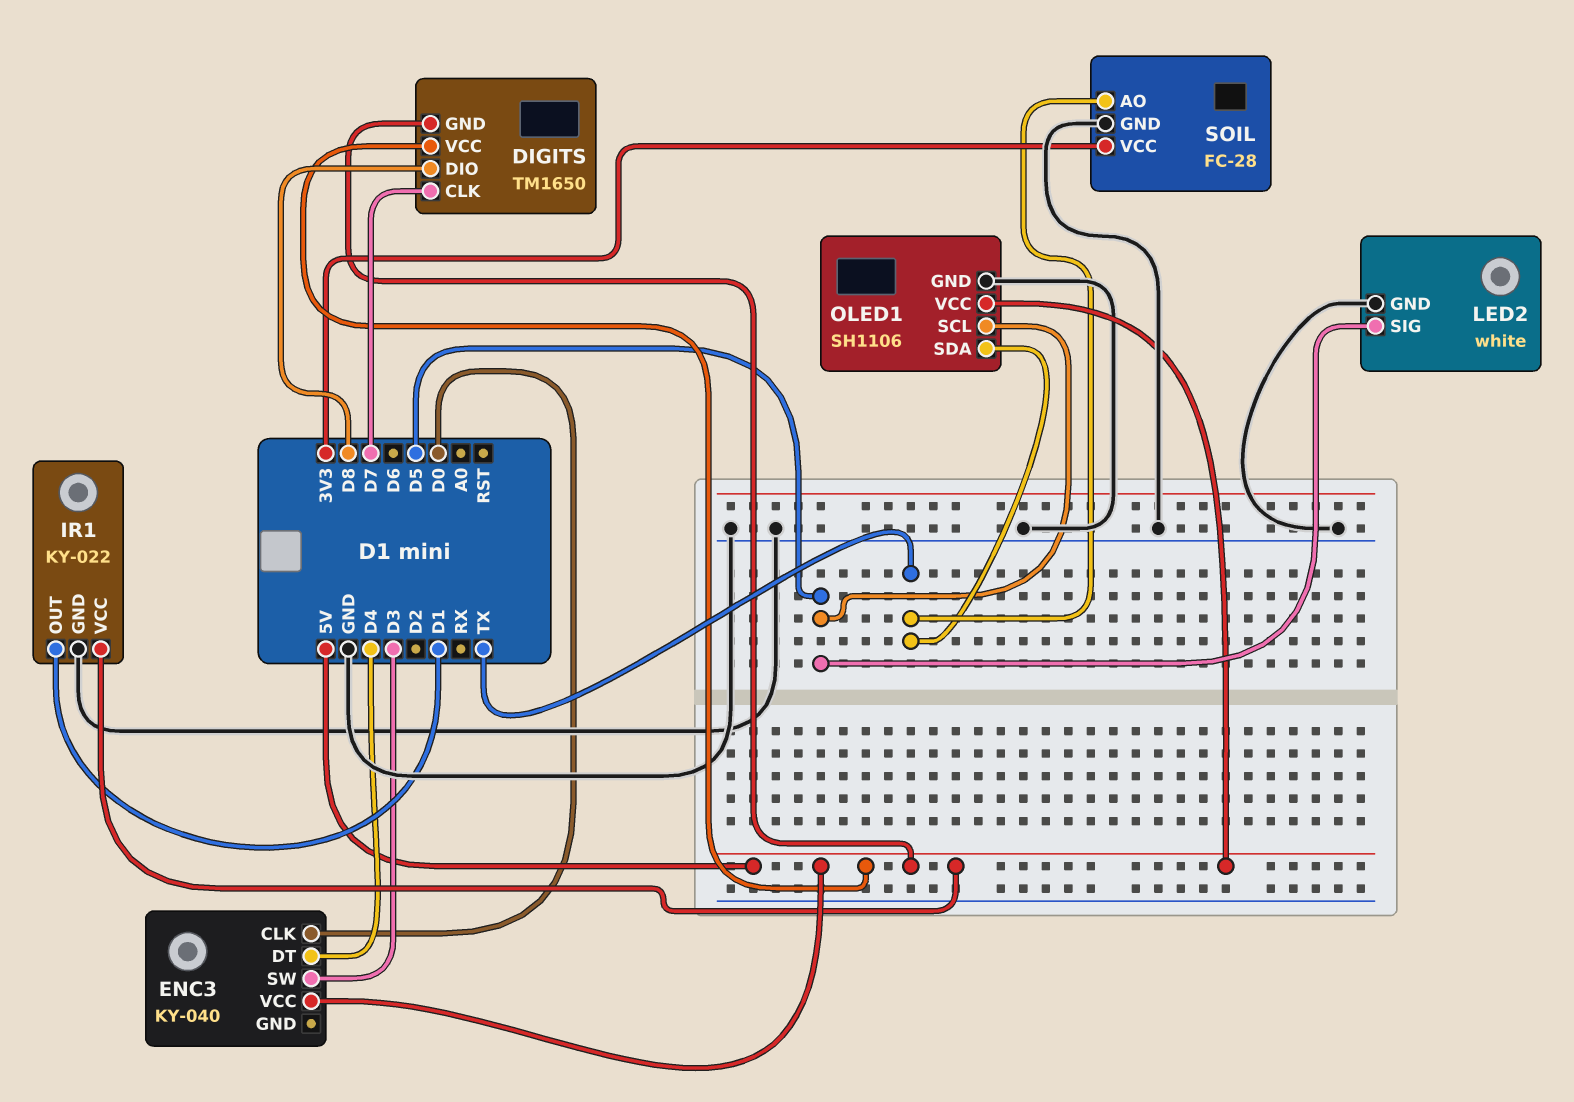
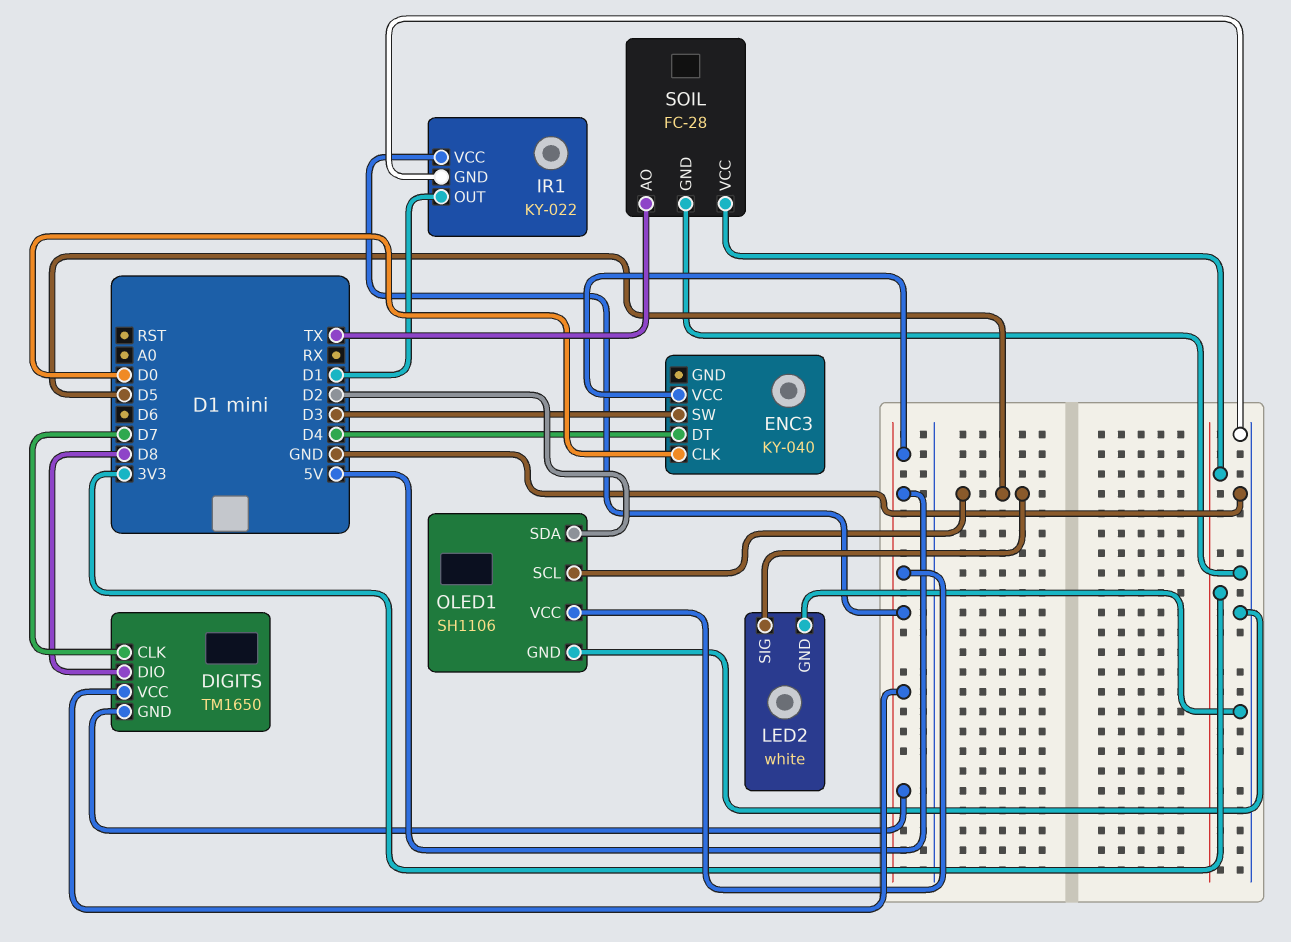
OLED1 pin SDA: TX -> D2

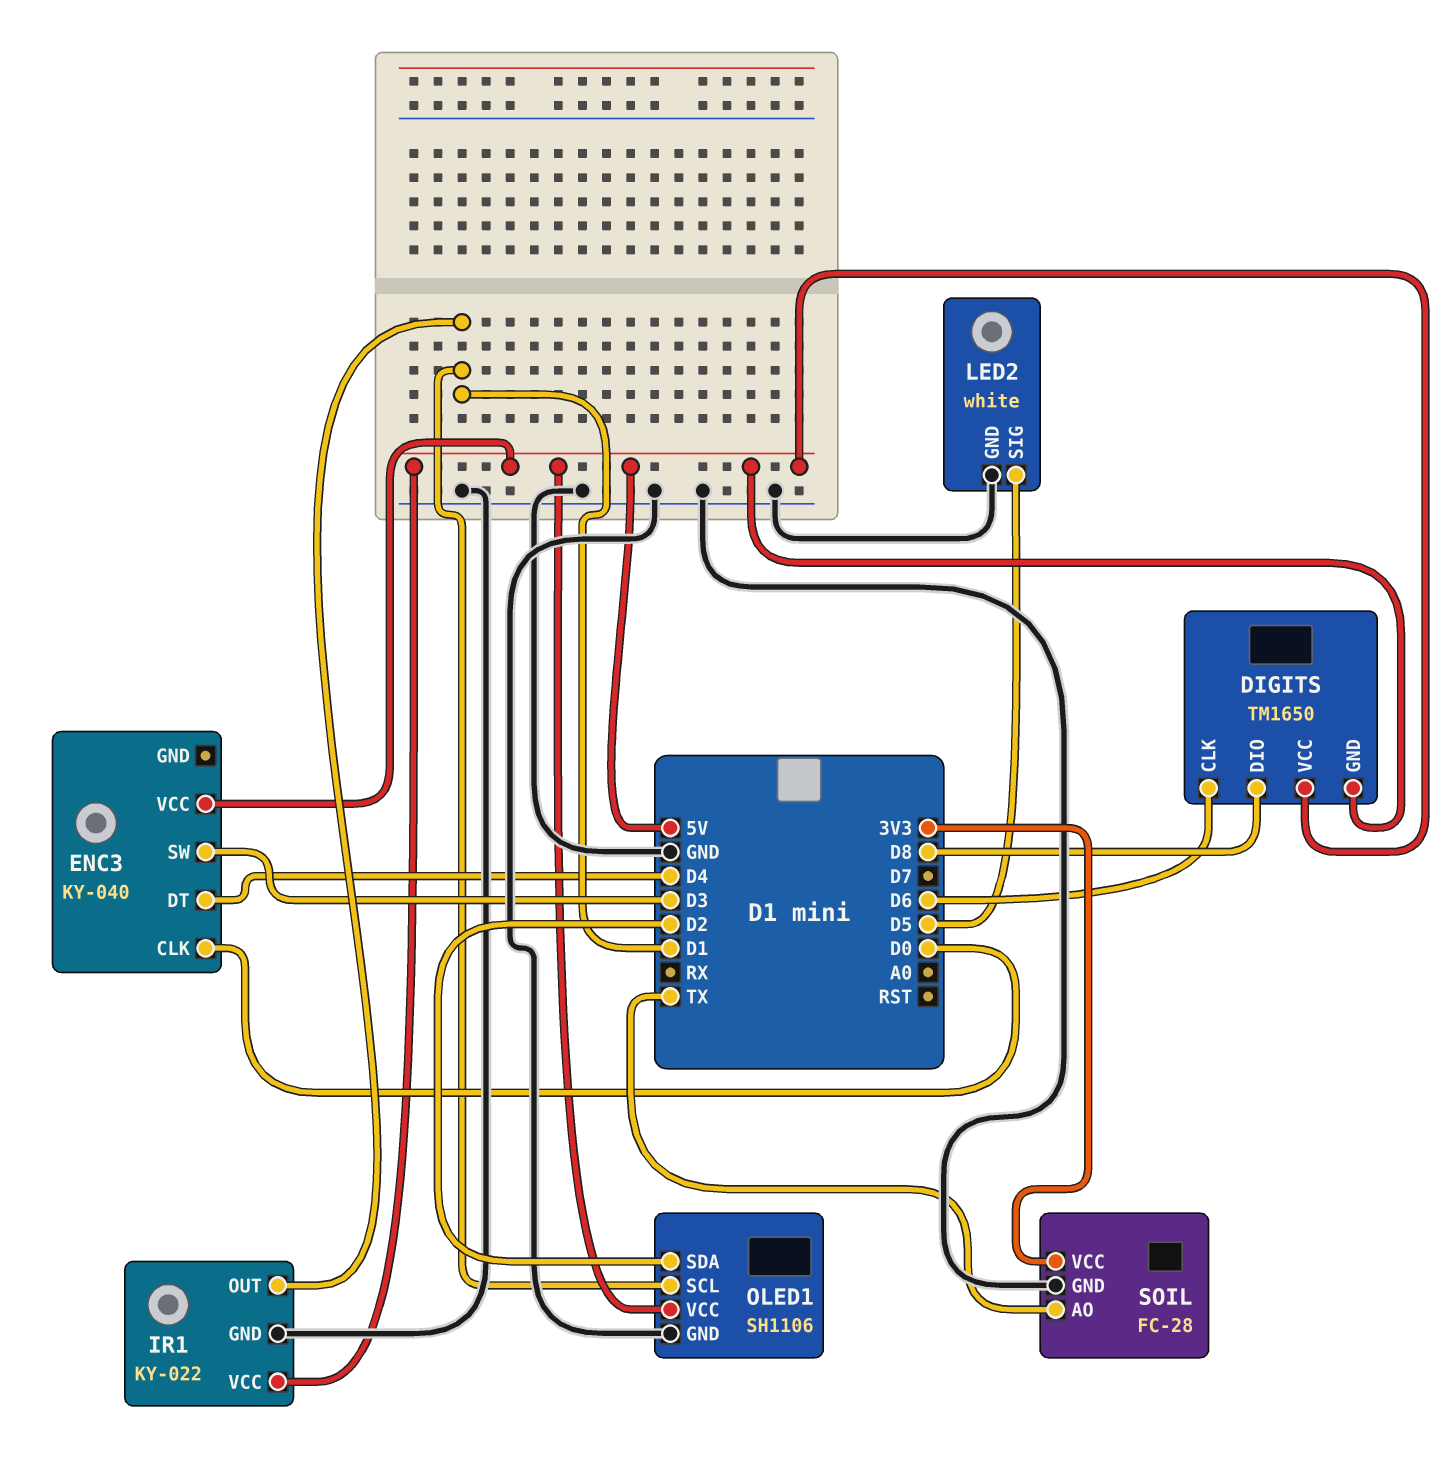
DIGITS pin CLK: D7 -> D6
OLED1 pin SCL: D5 -> D1

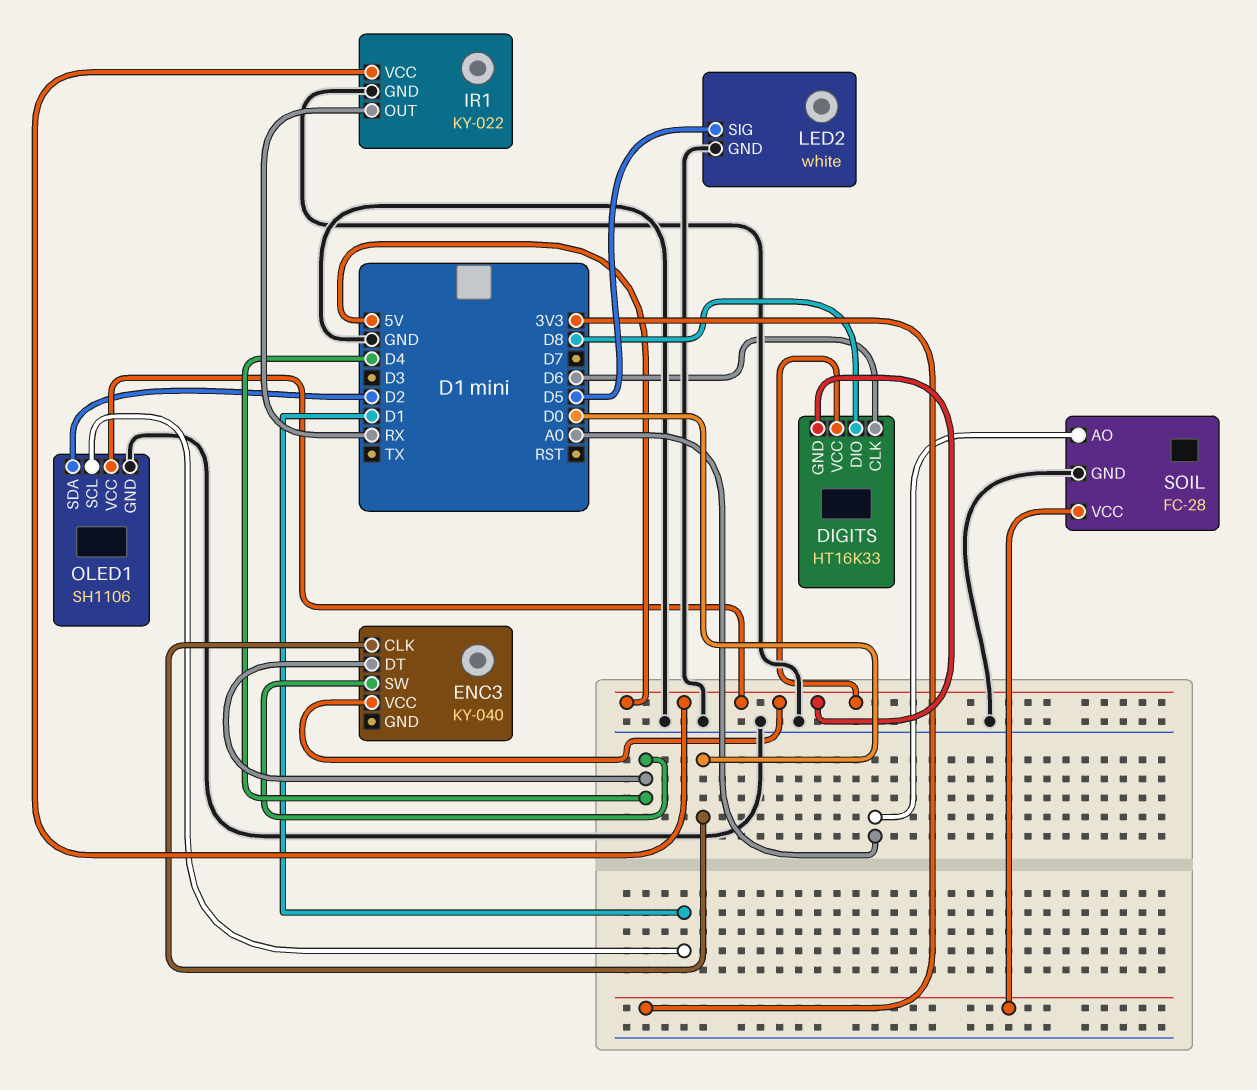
DIGITS: TM1650 -> HT16K33
ENC3 pin SW: D3 -> D4
IR1 pin OUT: D1 -> RX
SOIL pin AO: TX -> A0

